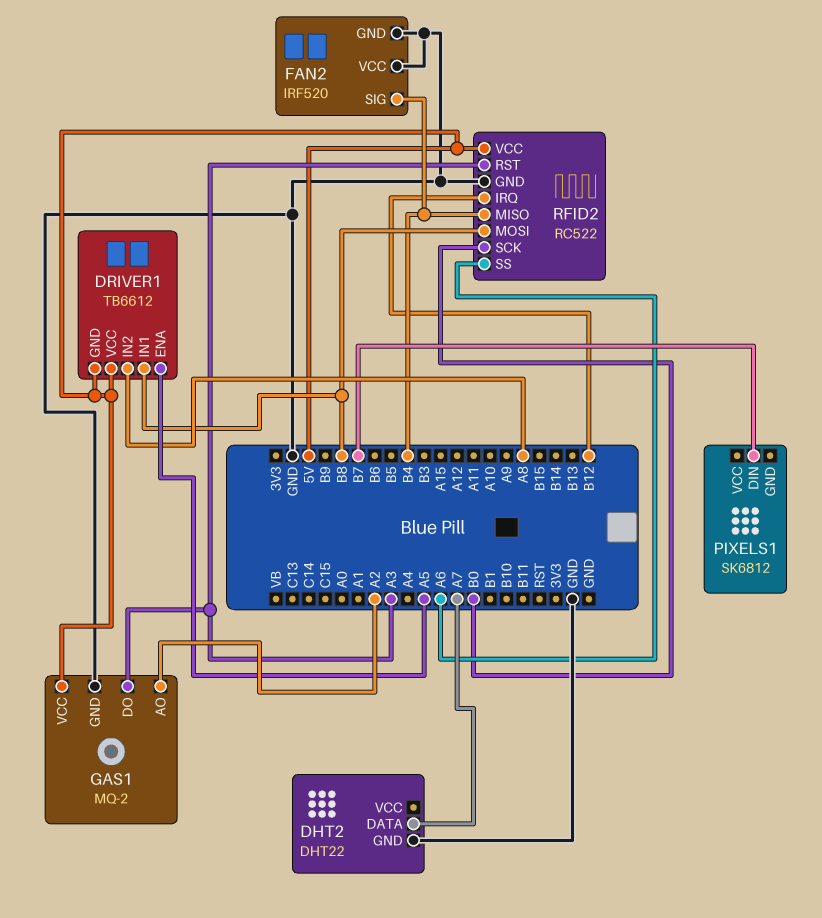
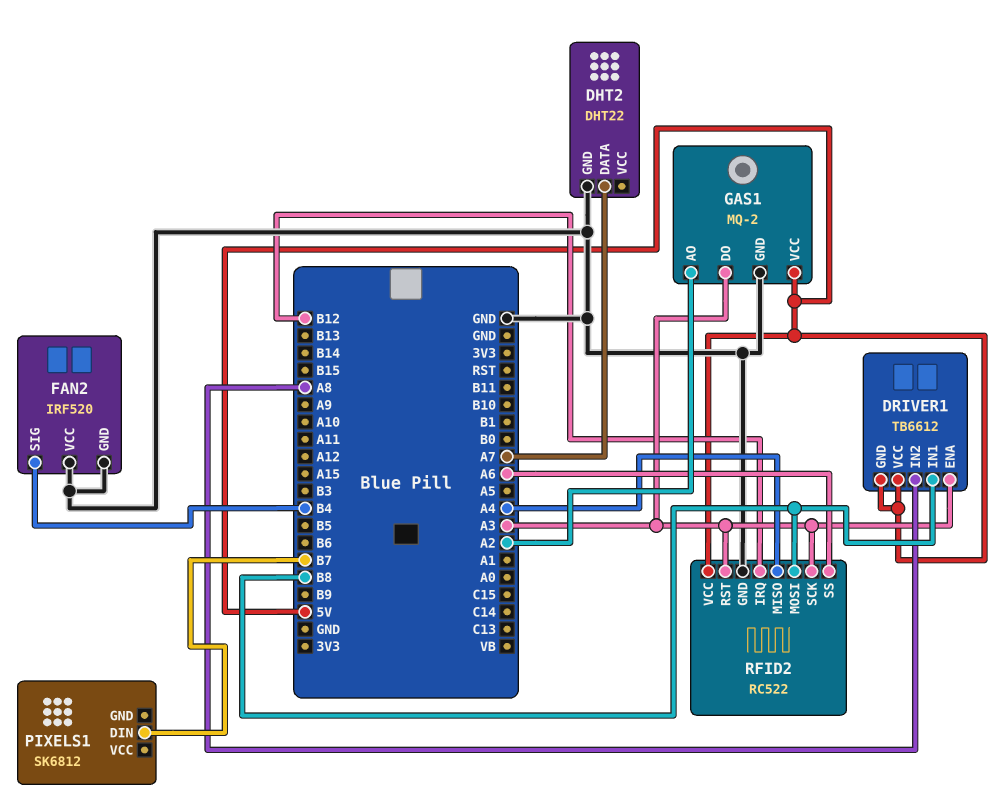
DRIVER1 pin ENA: A5 -> A3
RFID2 pin MISO: B4 -> A4
RFID2 pin SCK: B0 -> A3

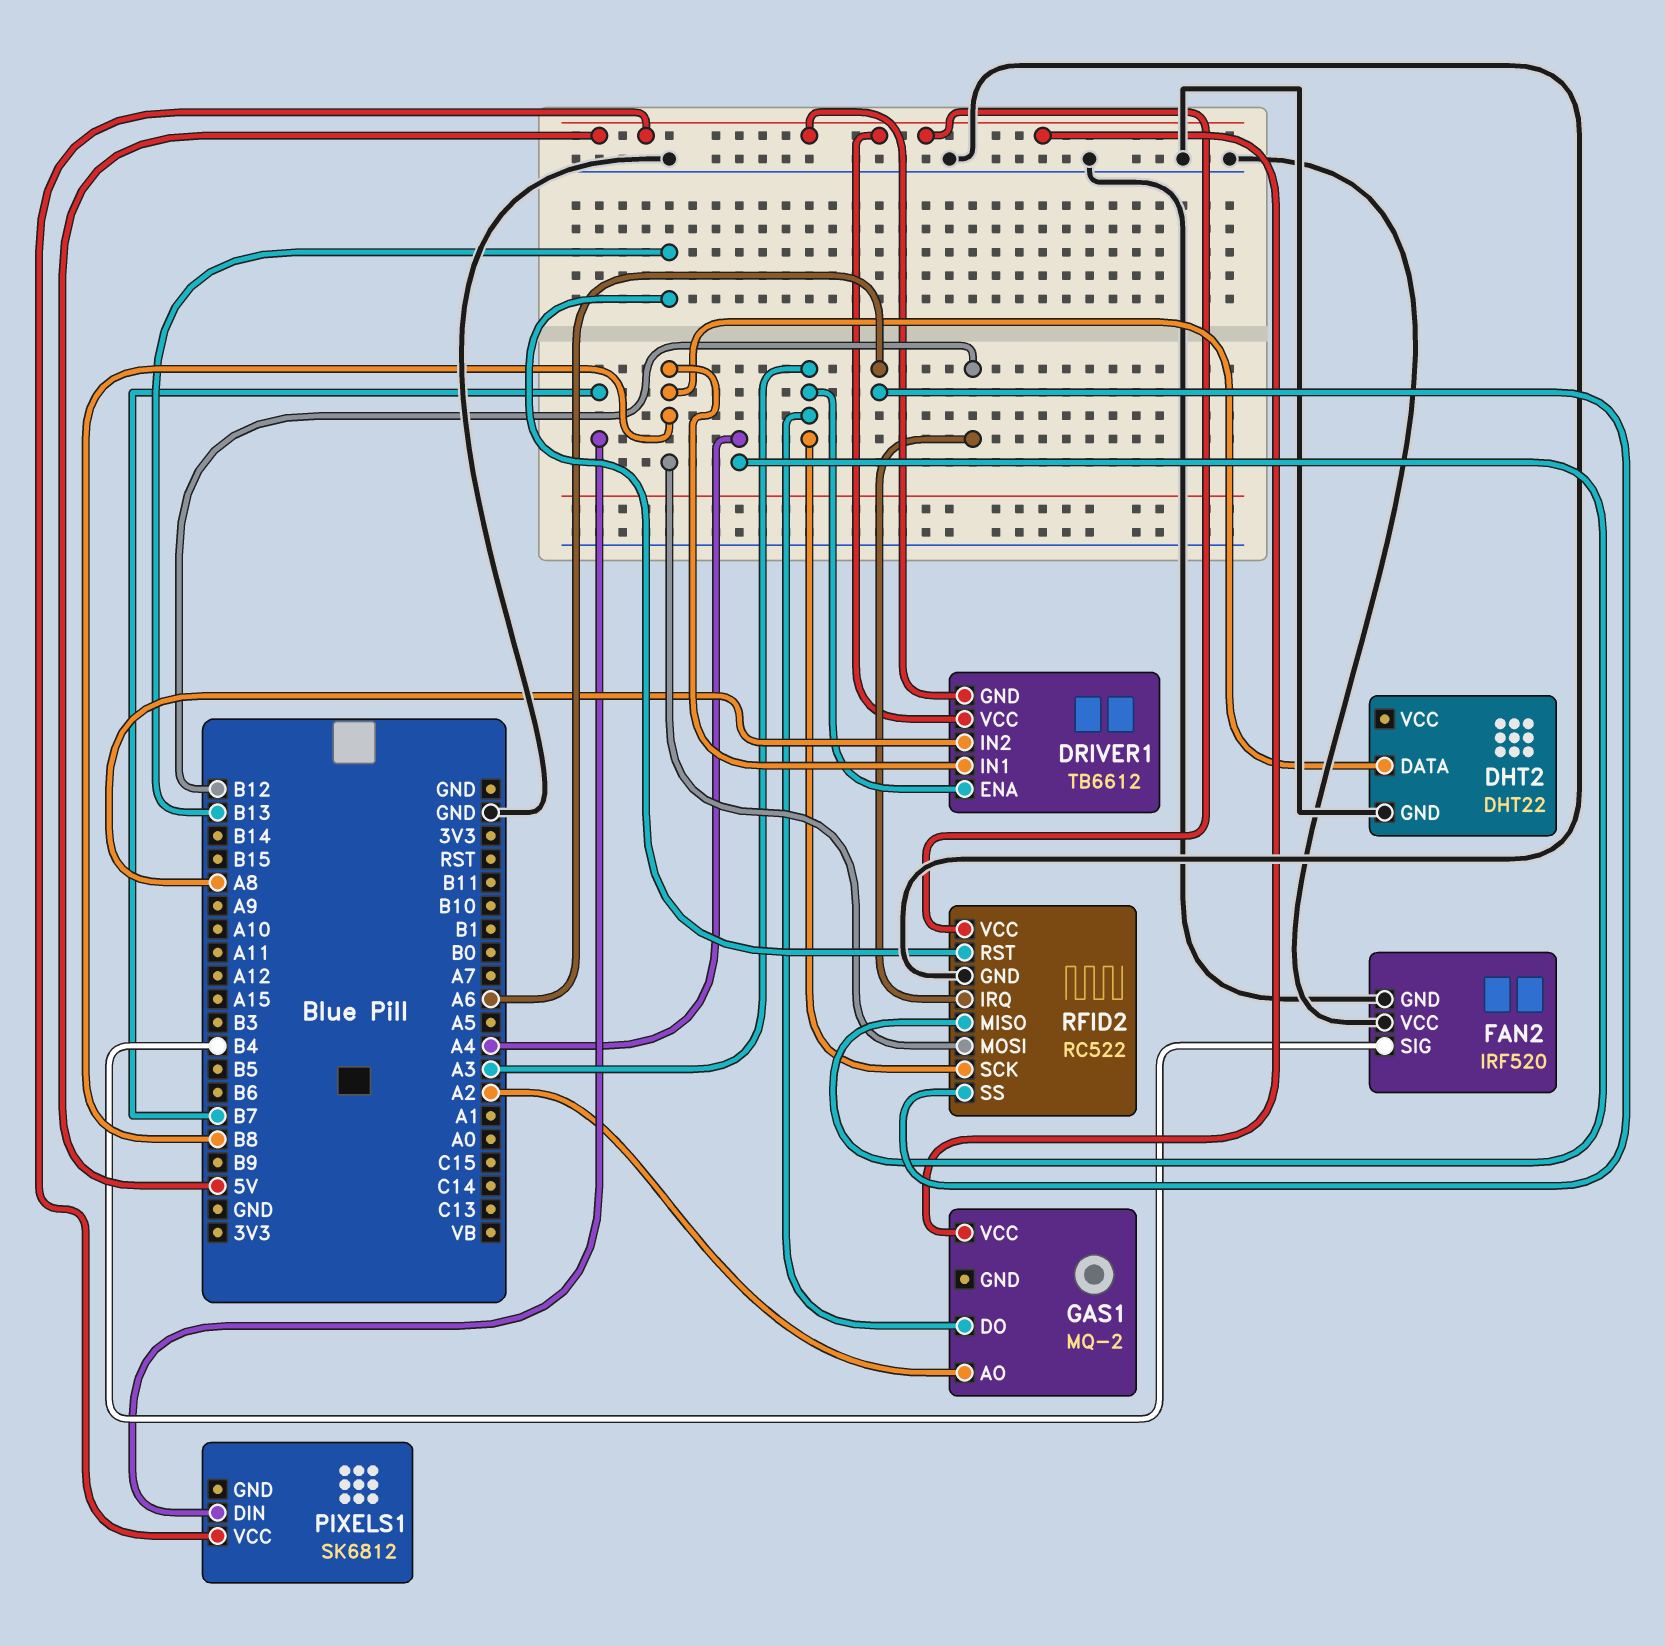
DHT2 pin DATA: A7 -> B8
GAS1 pin GND: GND -> none
PIXELS1 pin VCC: none -> 5V
RFID2 pin RST: A3 -> B13

